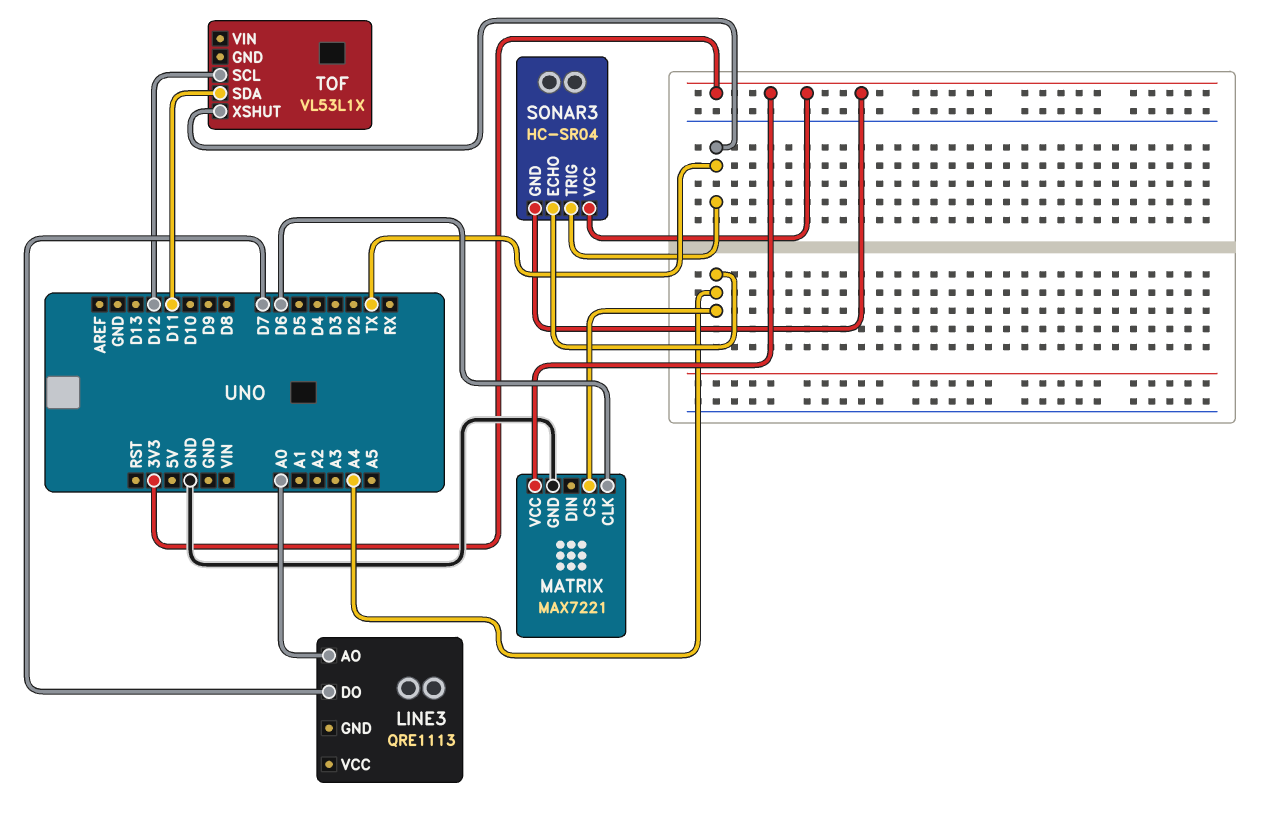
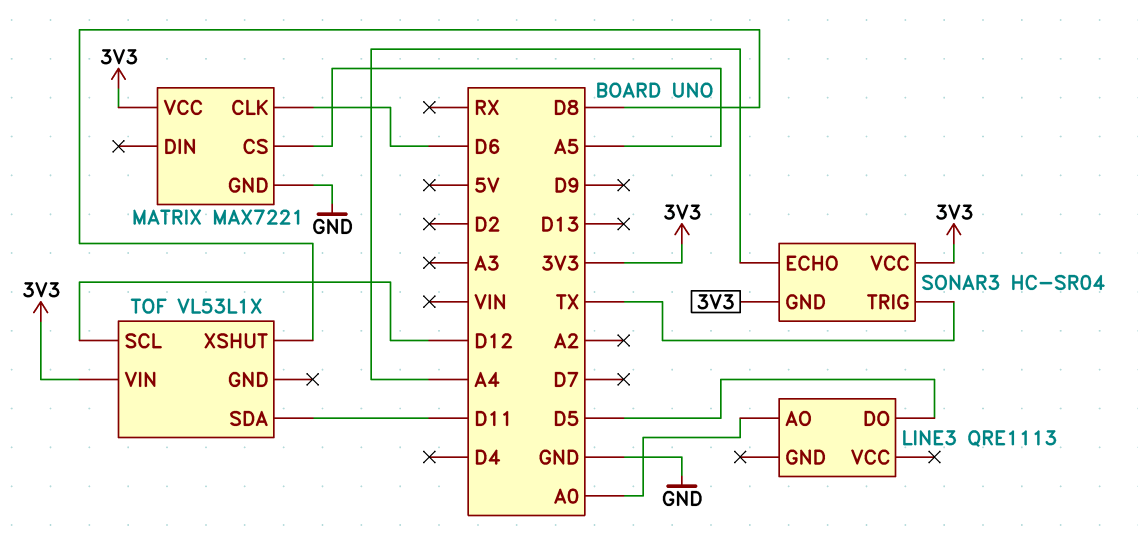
LINE3 pin DO: D7 -> D5
MATRIX pin CS: A4 -> A5
TOF pin VIN: none -> 3V3
TOF pin XSHUT: TX -> D8

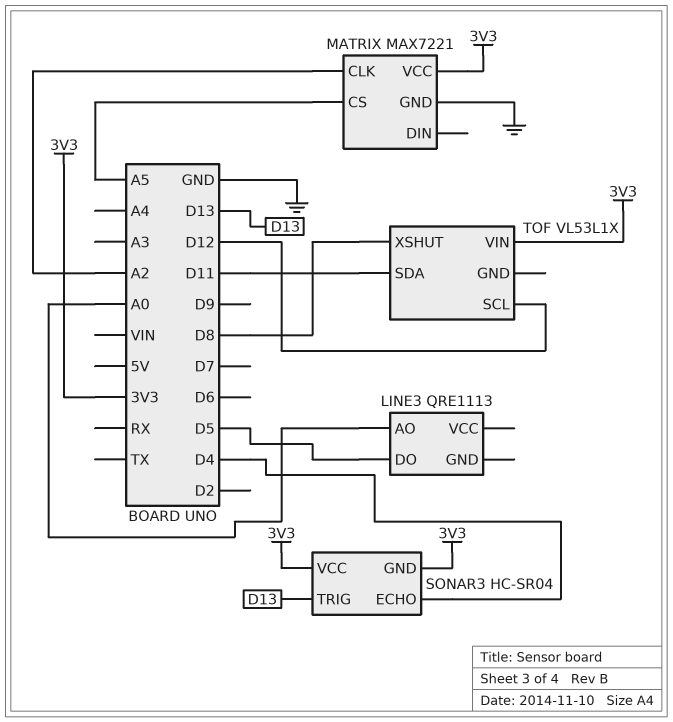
MATRIX pin CLK: D6 -> A2
SONAR3 pin ECHO: A4 -> D4
SONAR3 pin TRIG: TX -> D13

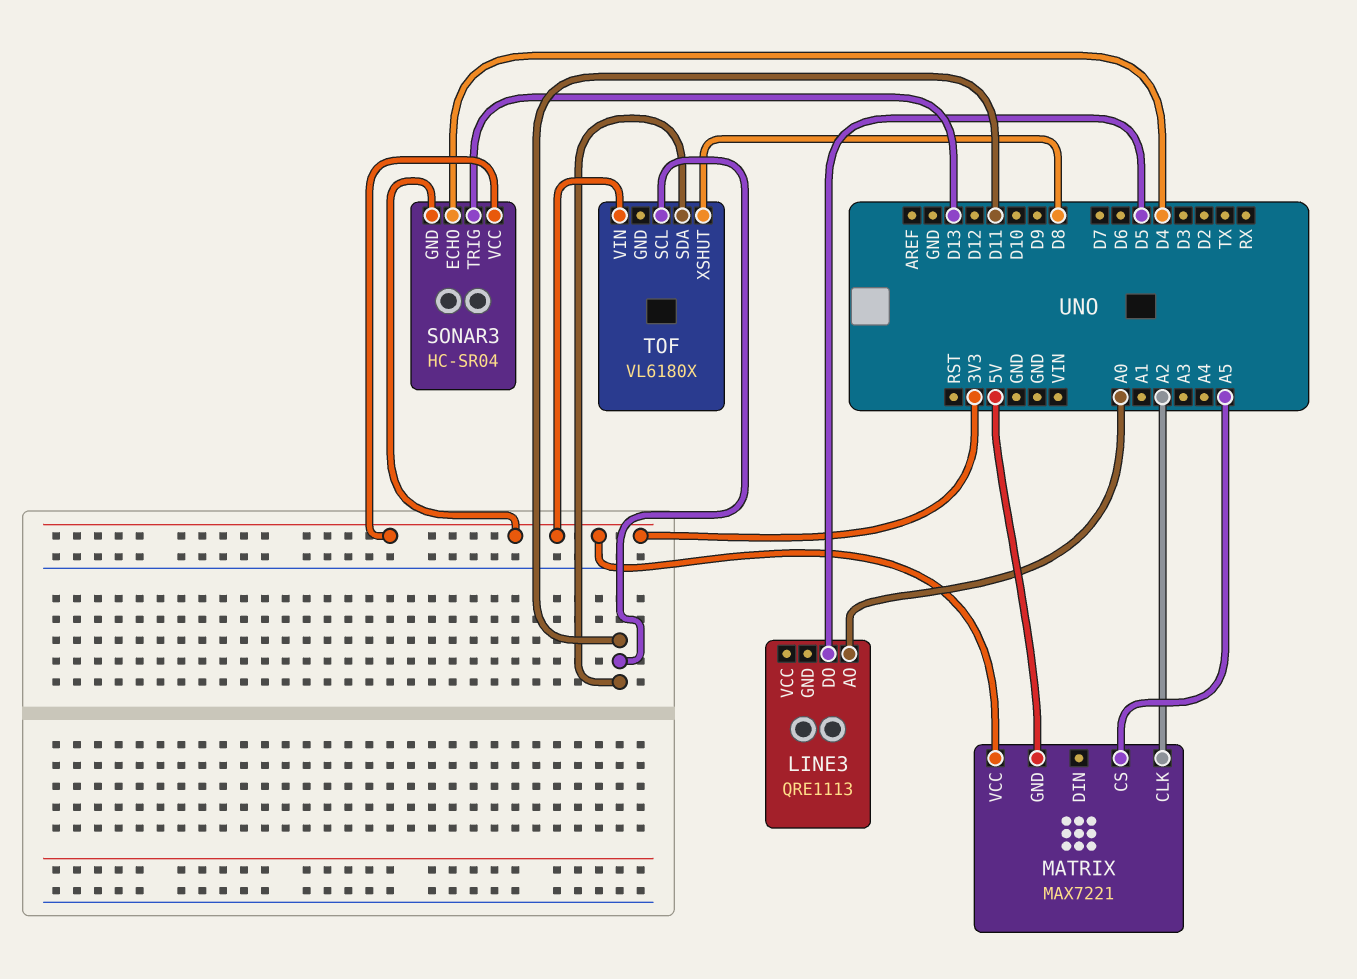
MATRIX pin GND: GND -> 5V
TOF: VL53L1X -> VL6180X
TOF pin SCL: D12 -> D11

